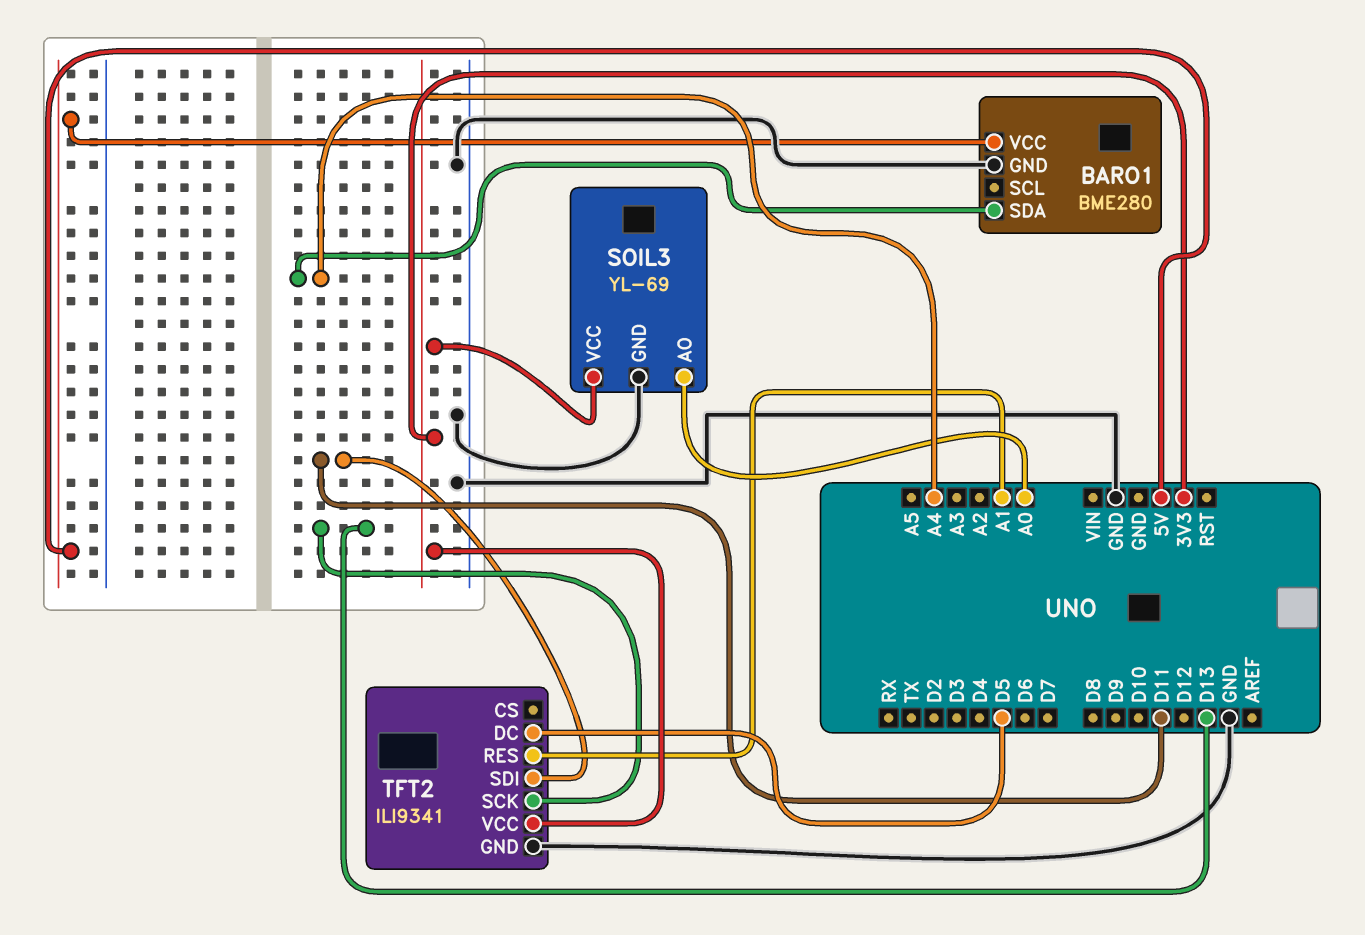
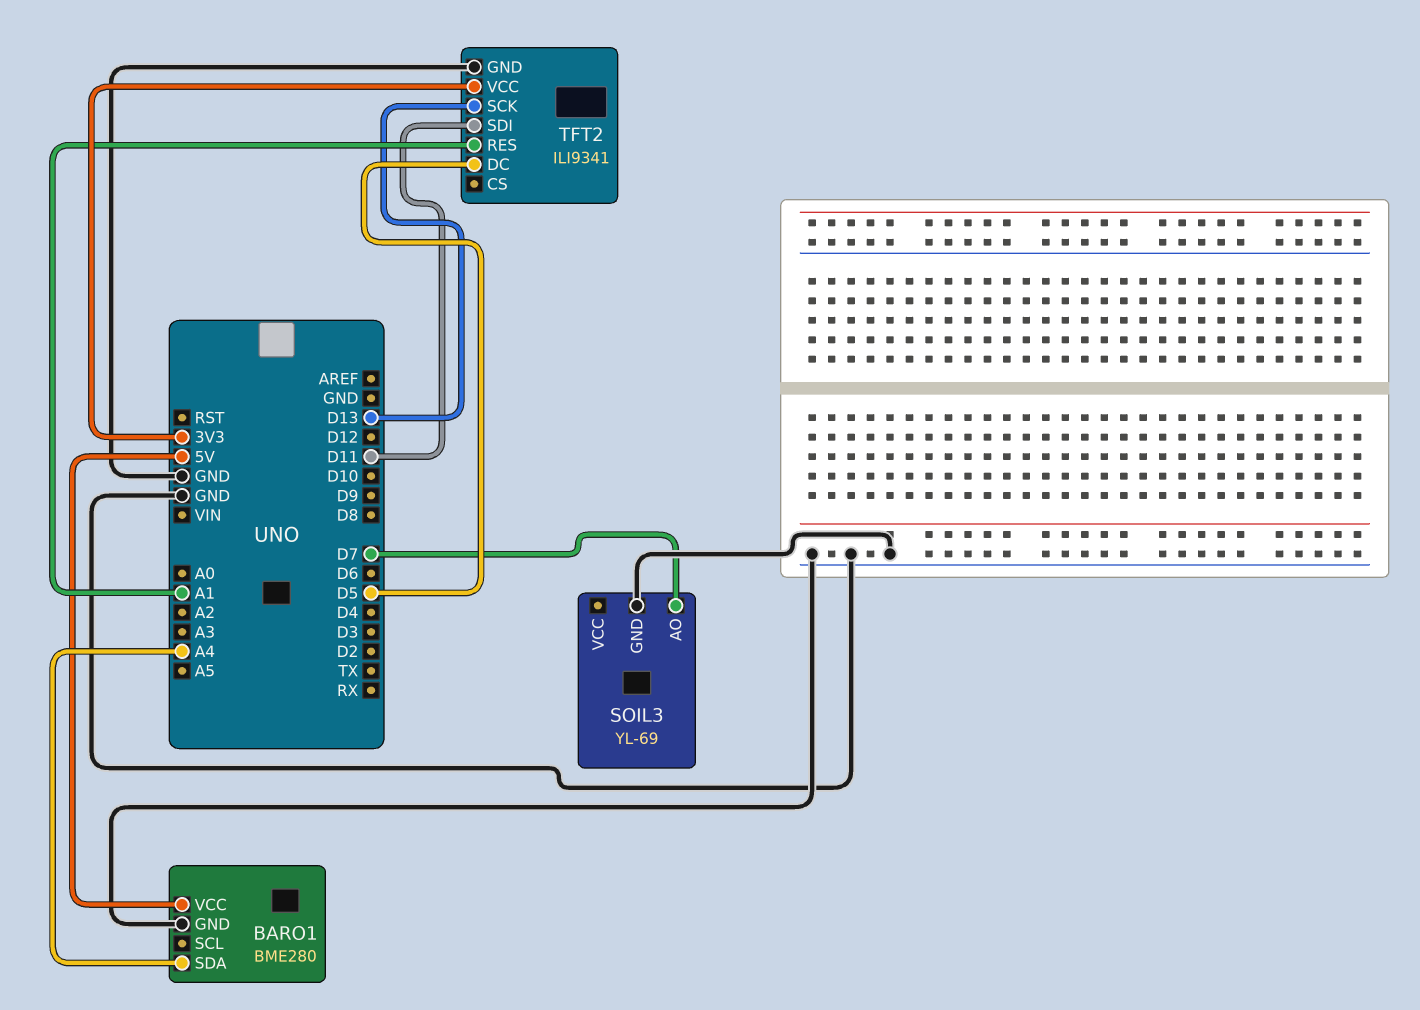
SOIL3 pin AO: A0 -> D7
SOIL3 pin VCC: 3V3 -> none

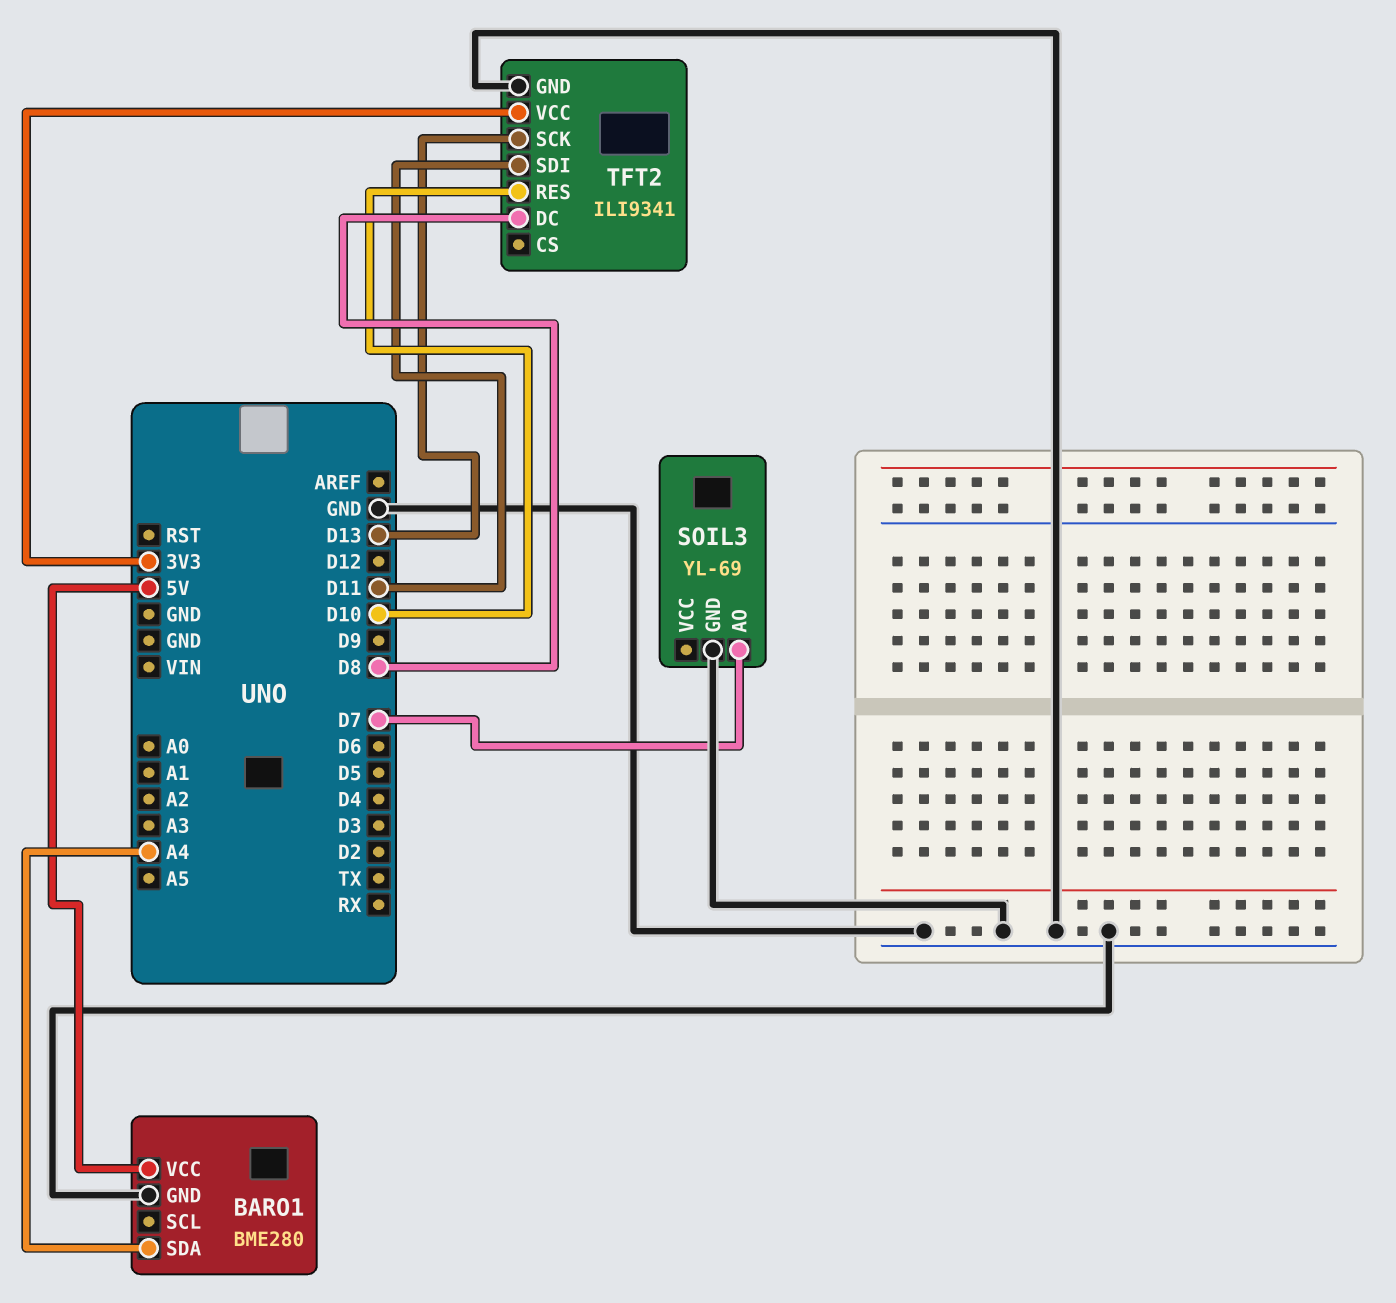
TFT2 pin DC: D5 -> D8
TFT2 pin RES: A1 -> D10

